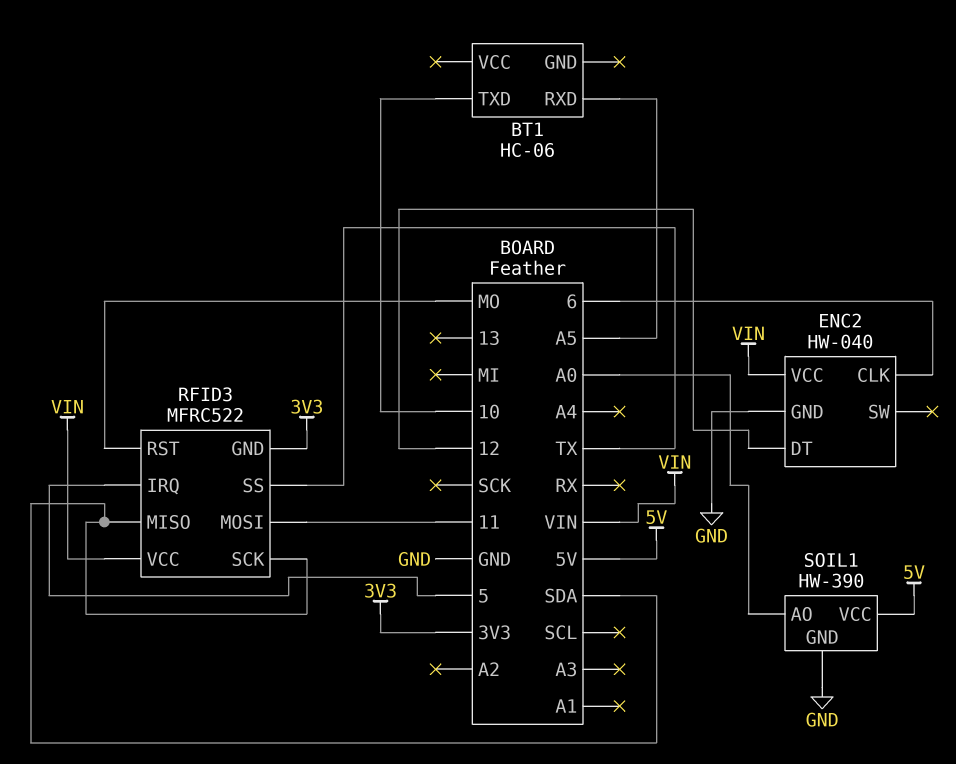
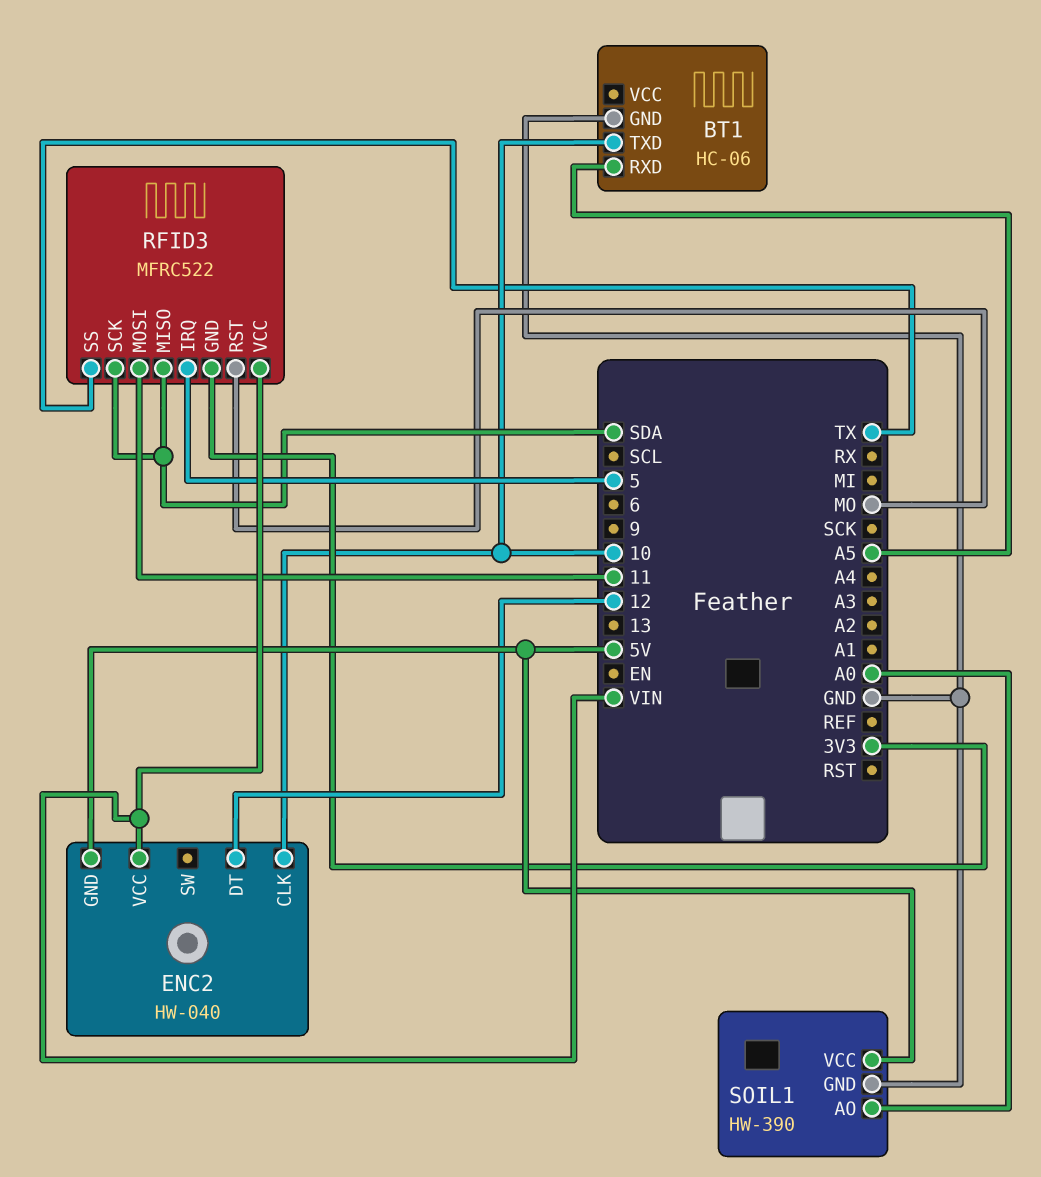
BT1 pin GND: none -> GND
ENC2 pin CLK: 6 -> 10
ENC2 pin GND: GND -> 5V

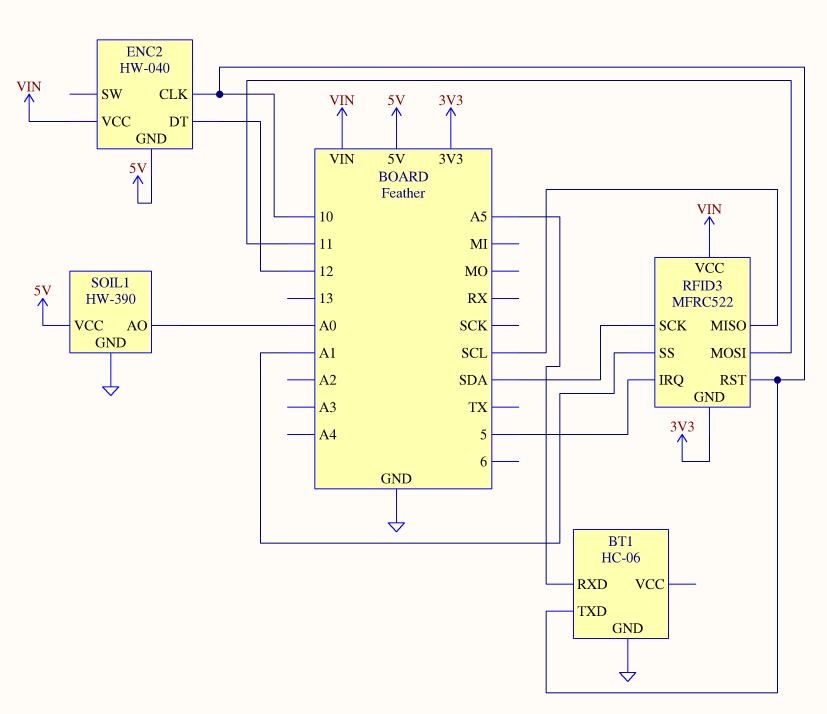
RFID3 pin MISO: SDA -> SCL
RFID3 pin RST: MO -> 10
RFID3 pin SS: TX -> A1

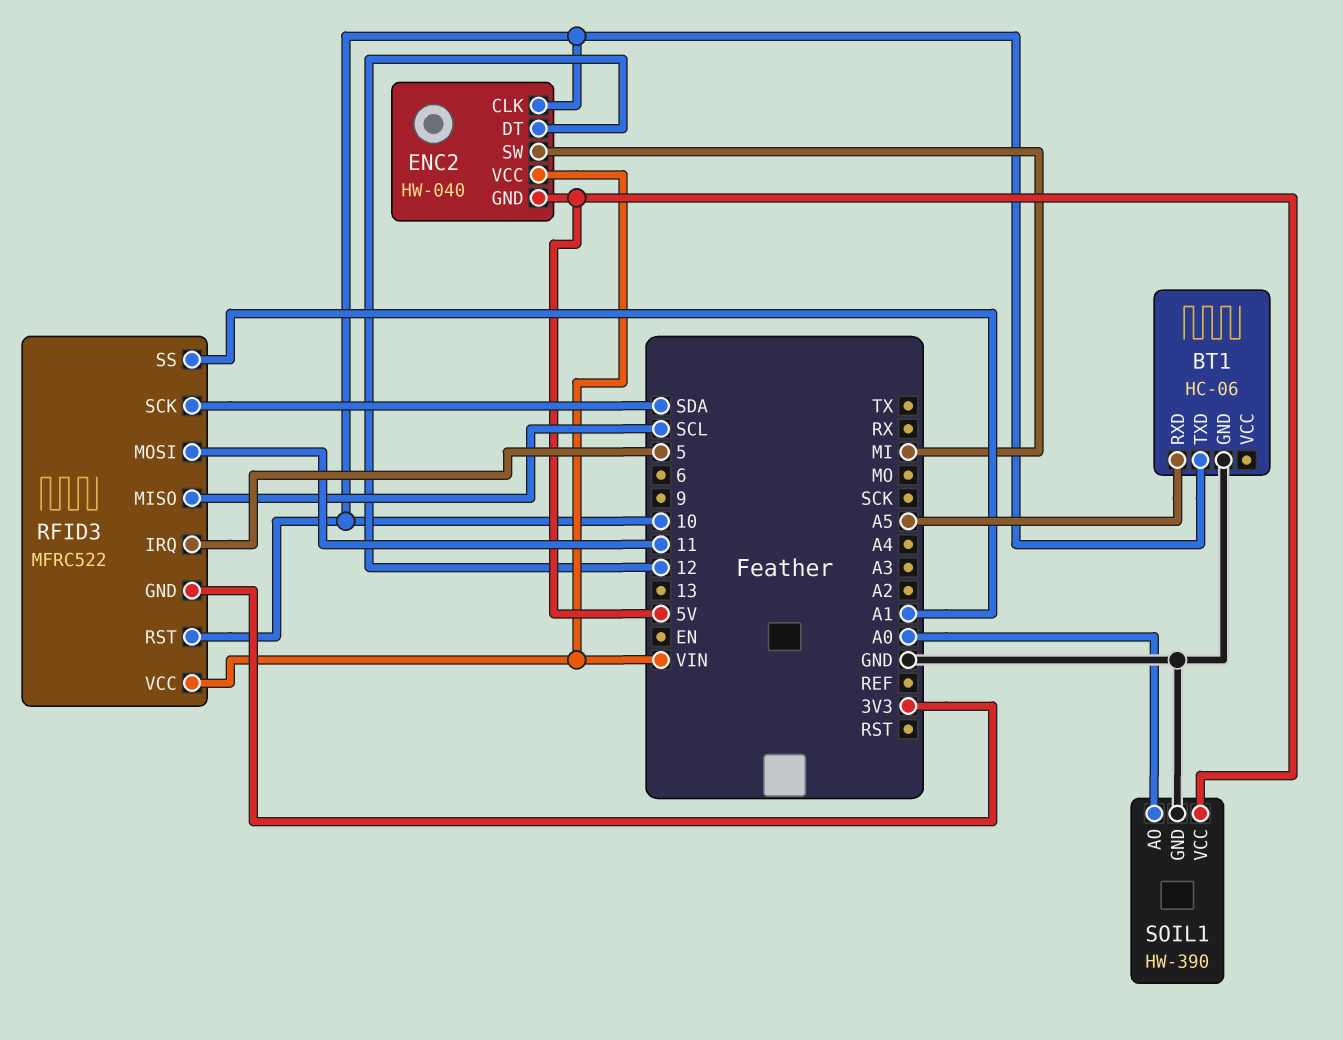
ENC2 pin SW: none -> MI

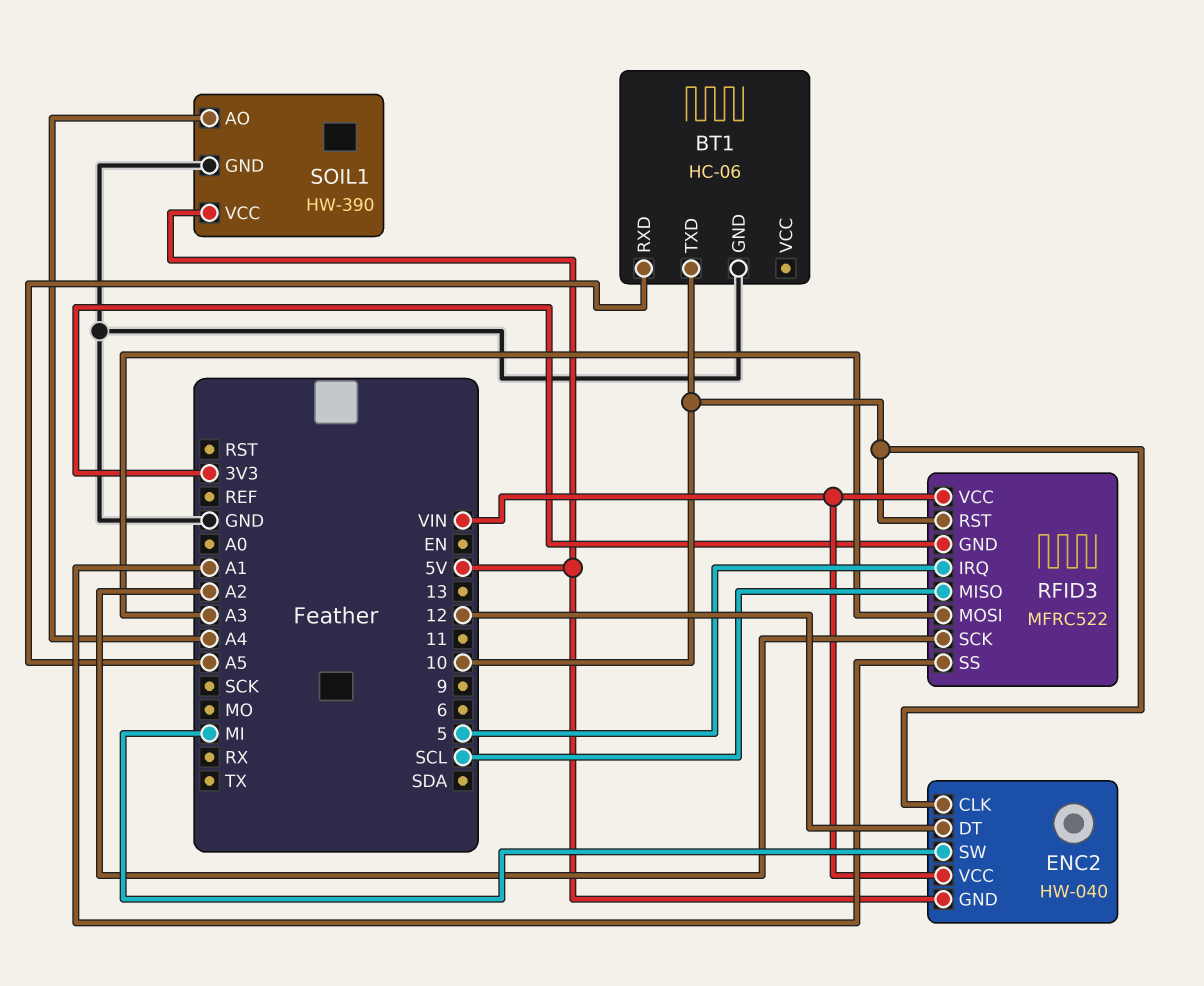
RFID3 pin MOSI: 11 -> A3
RFID3 pin SCK: SDA -> A2
SOIL1 pin AO: A0 -> A4

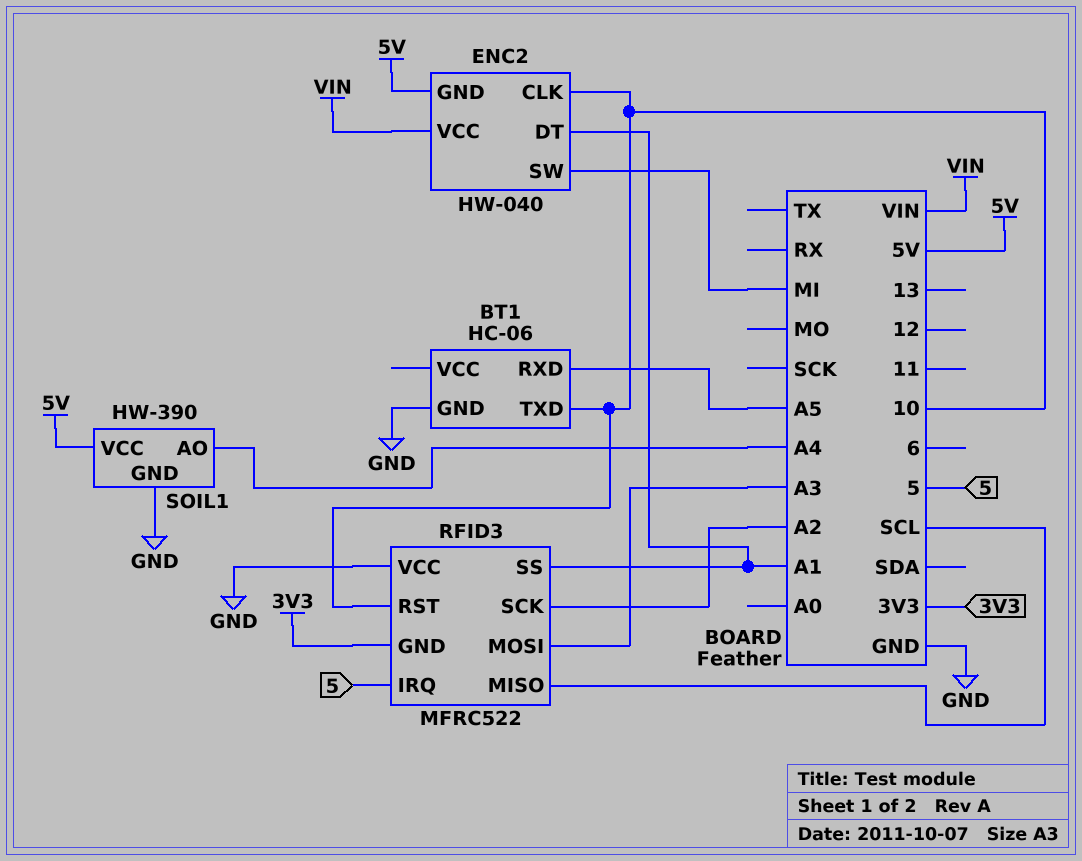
ENC2 pin DT: 12 -> A1
RFID3 pin VCC: VIN -> GND

